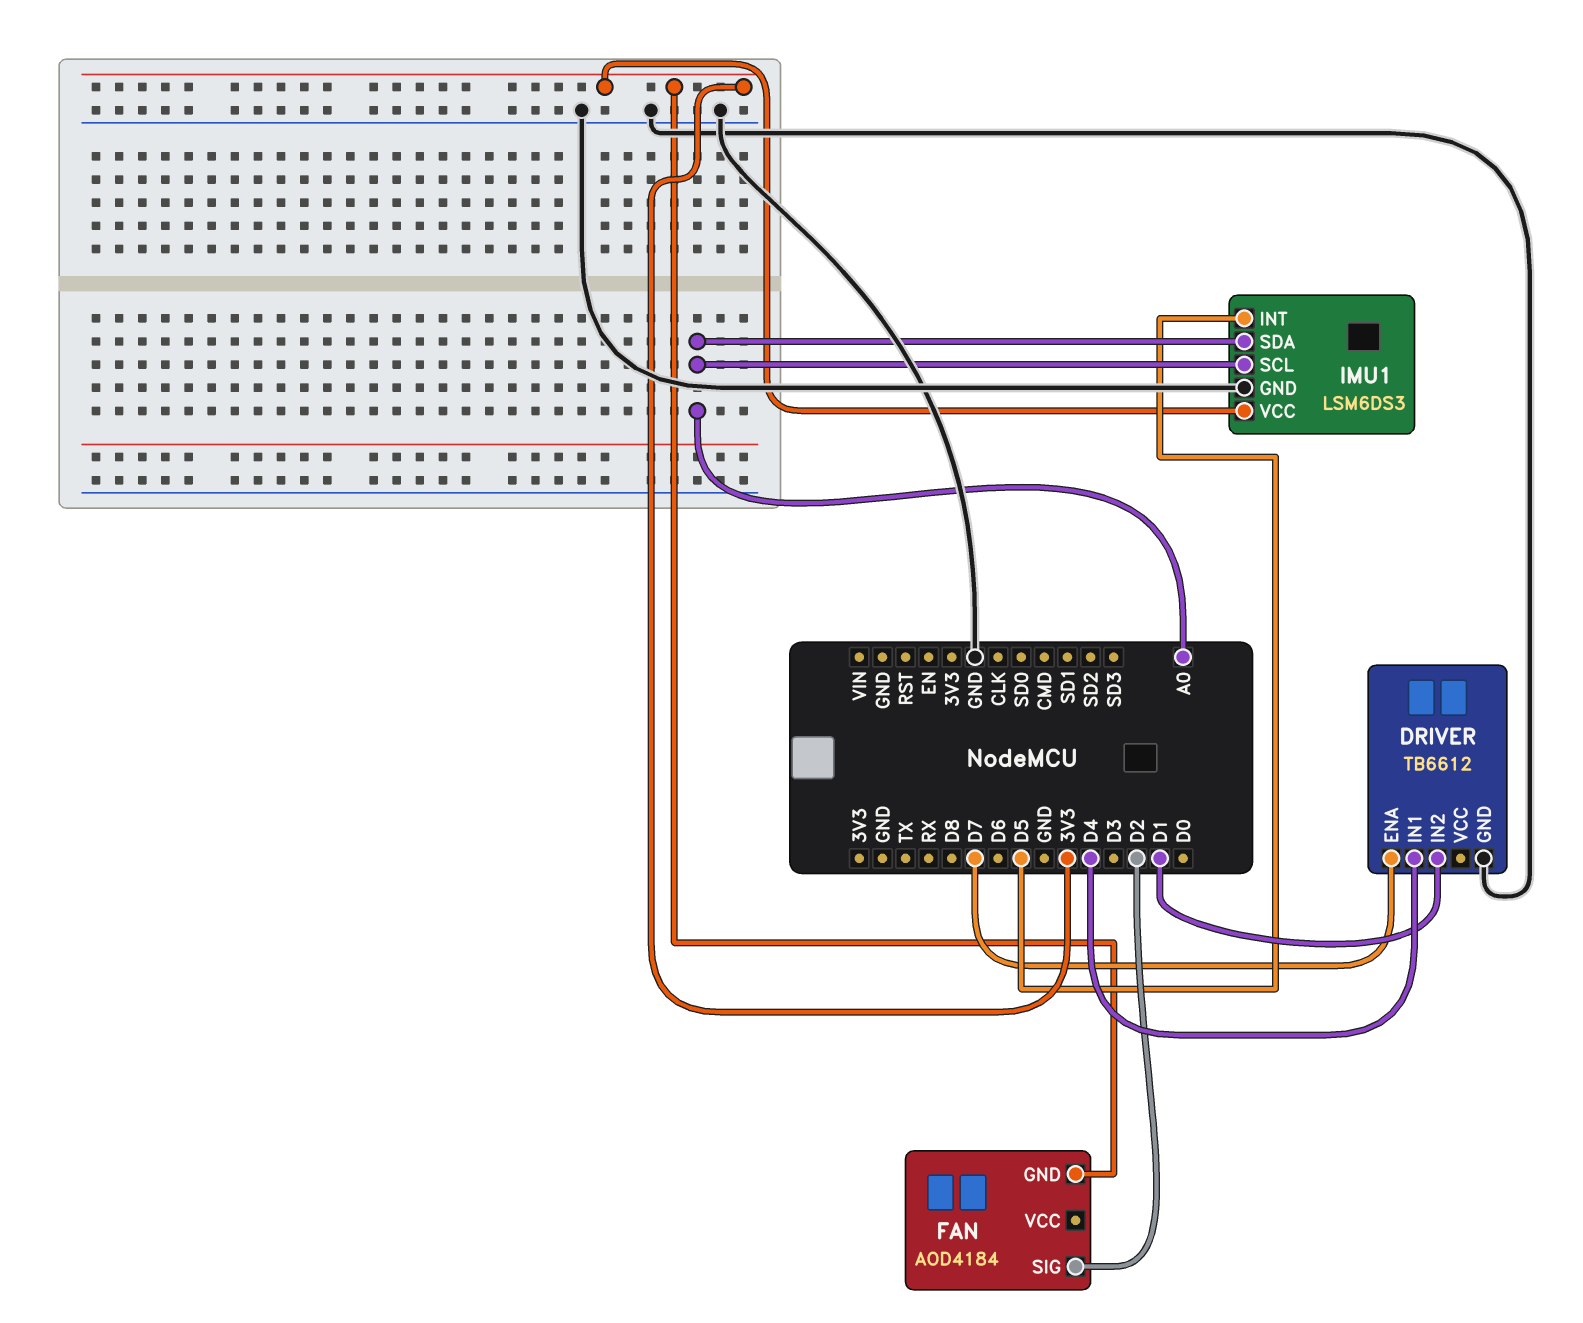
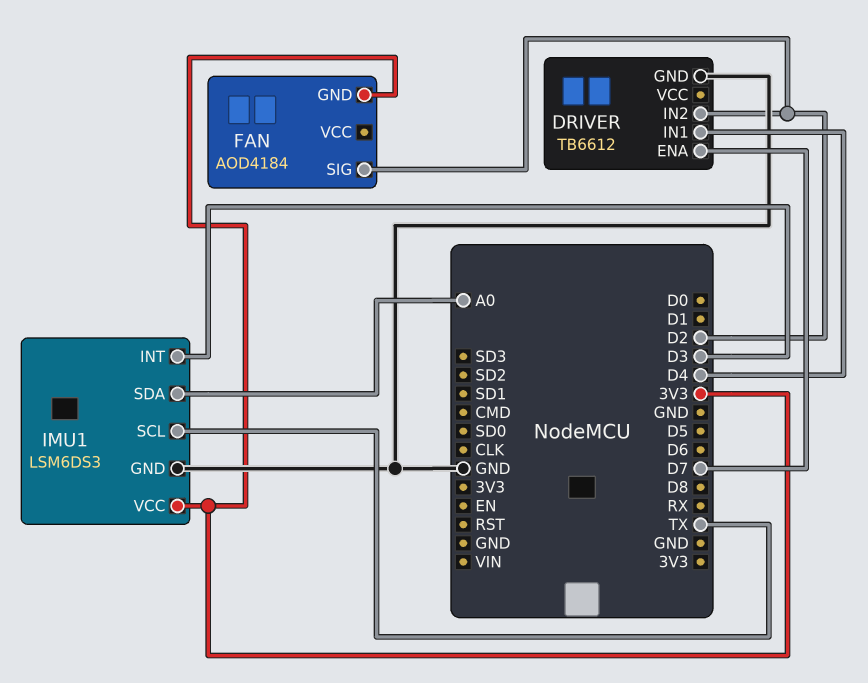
DRIVER pin IN2: D1 -> D2
IMU1 pin INT: D5 -> D3
IMU1 pin SCL: A0 -> TX

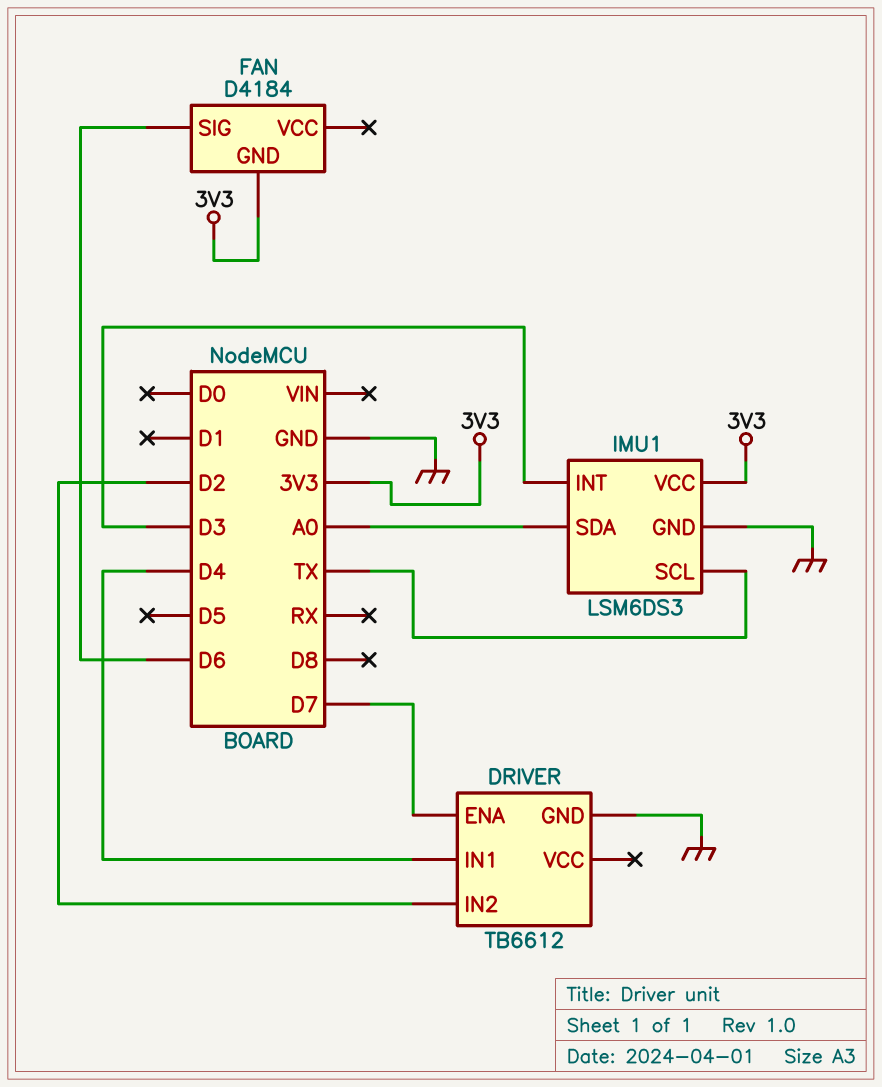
FAN: AOD4184 -> D4184
FAN pin SIG: D2 -> D6

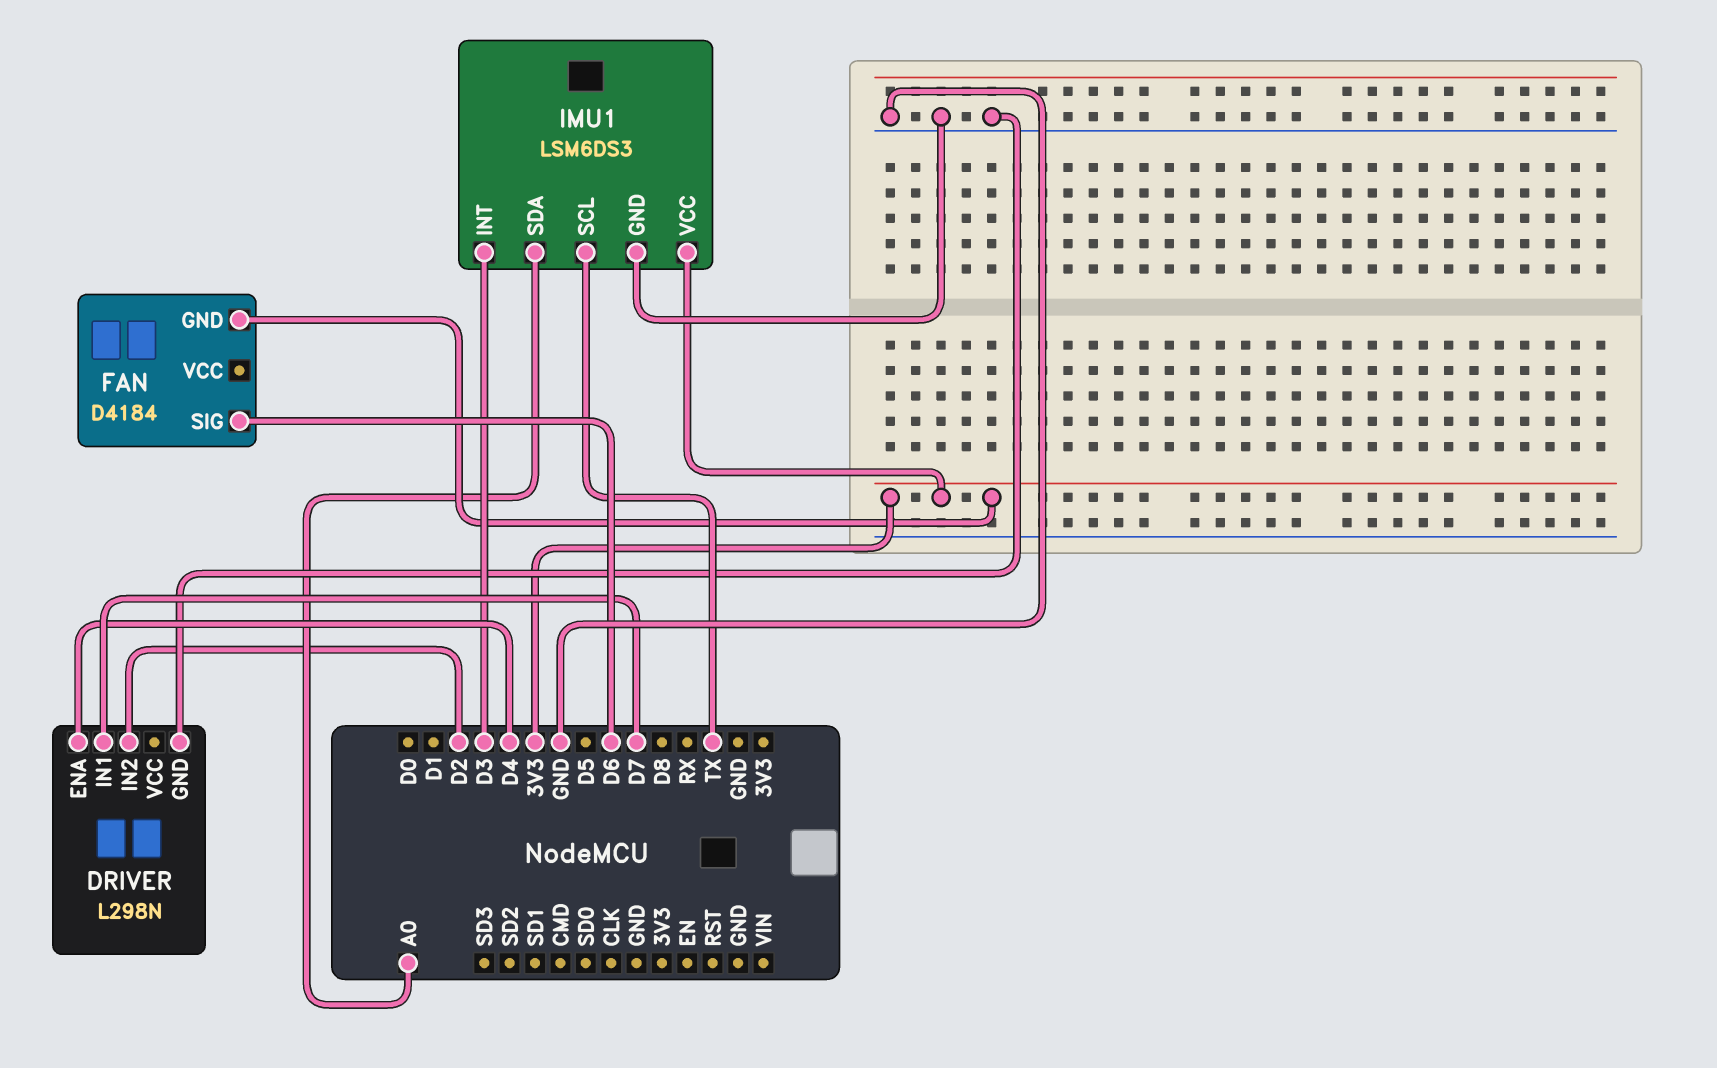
DRIVER: TB6612 -> L298N
DRIVER pin ENA: D7 -> D4
DRIVER pin IN1: D4 -> D7

